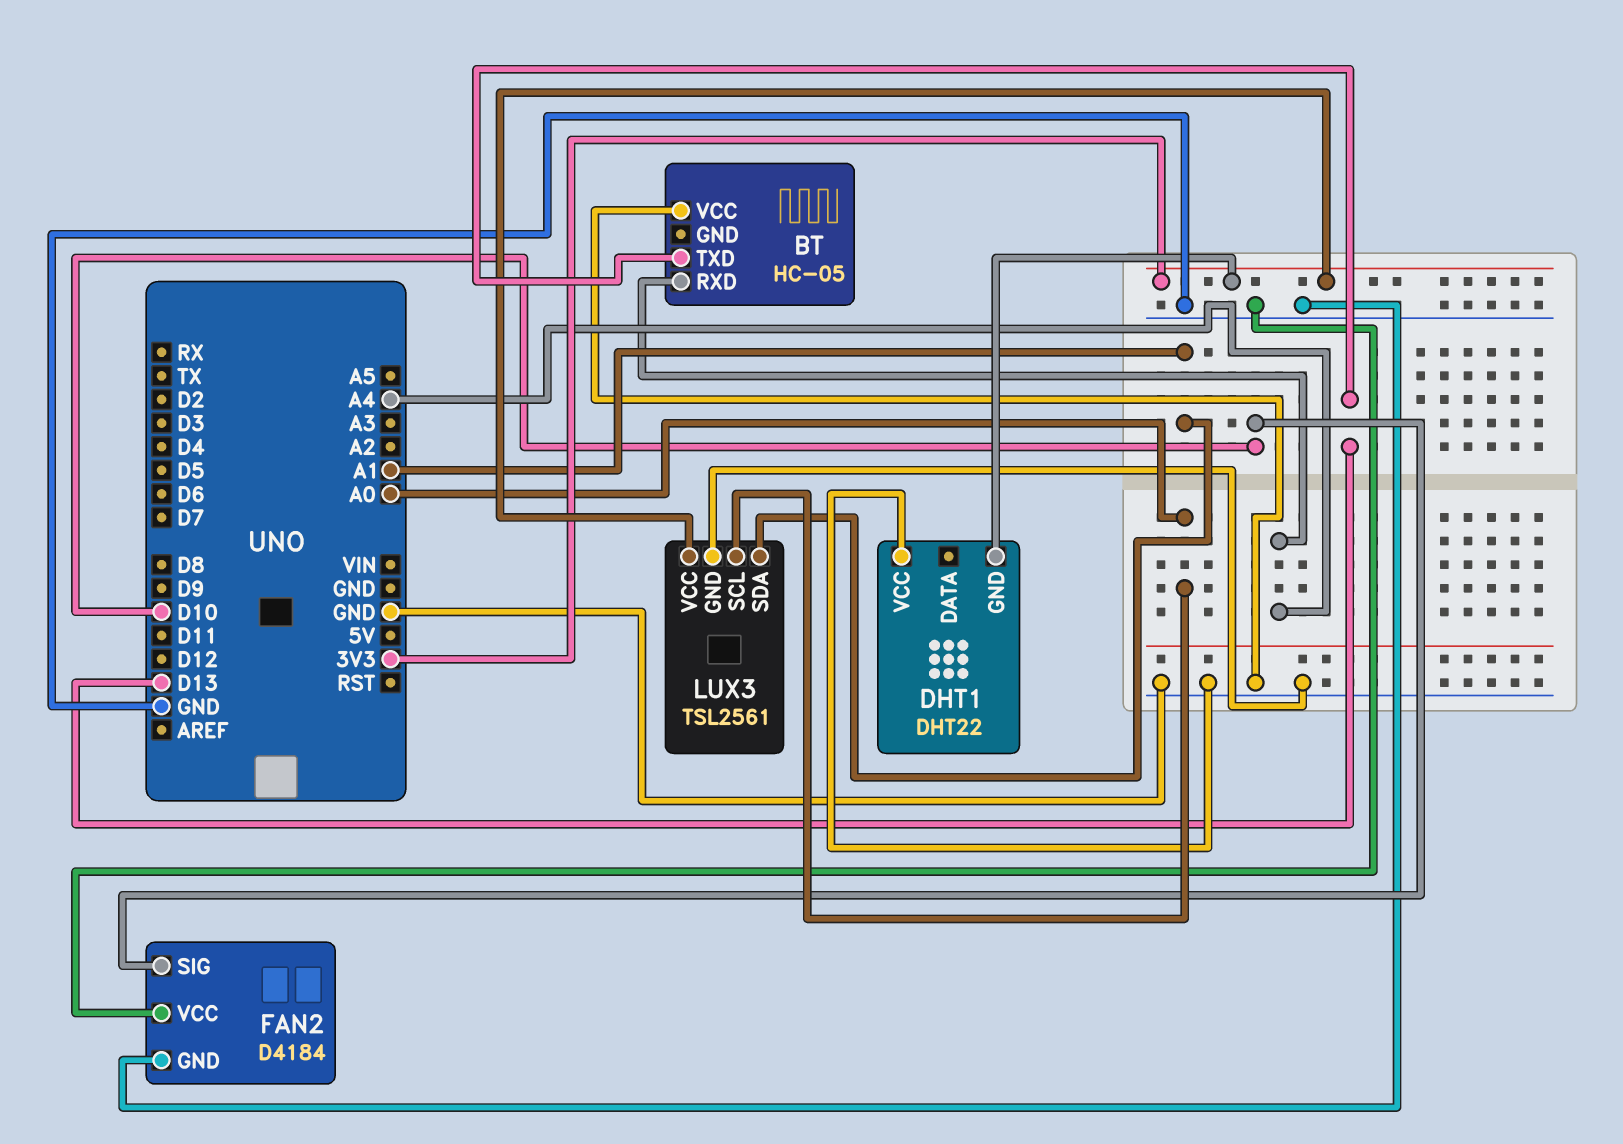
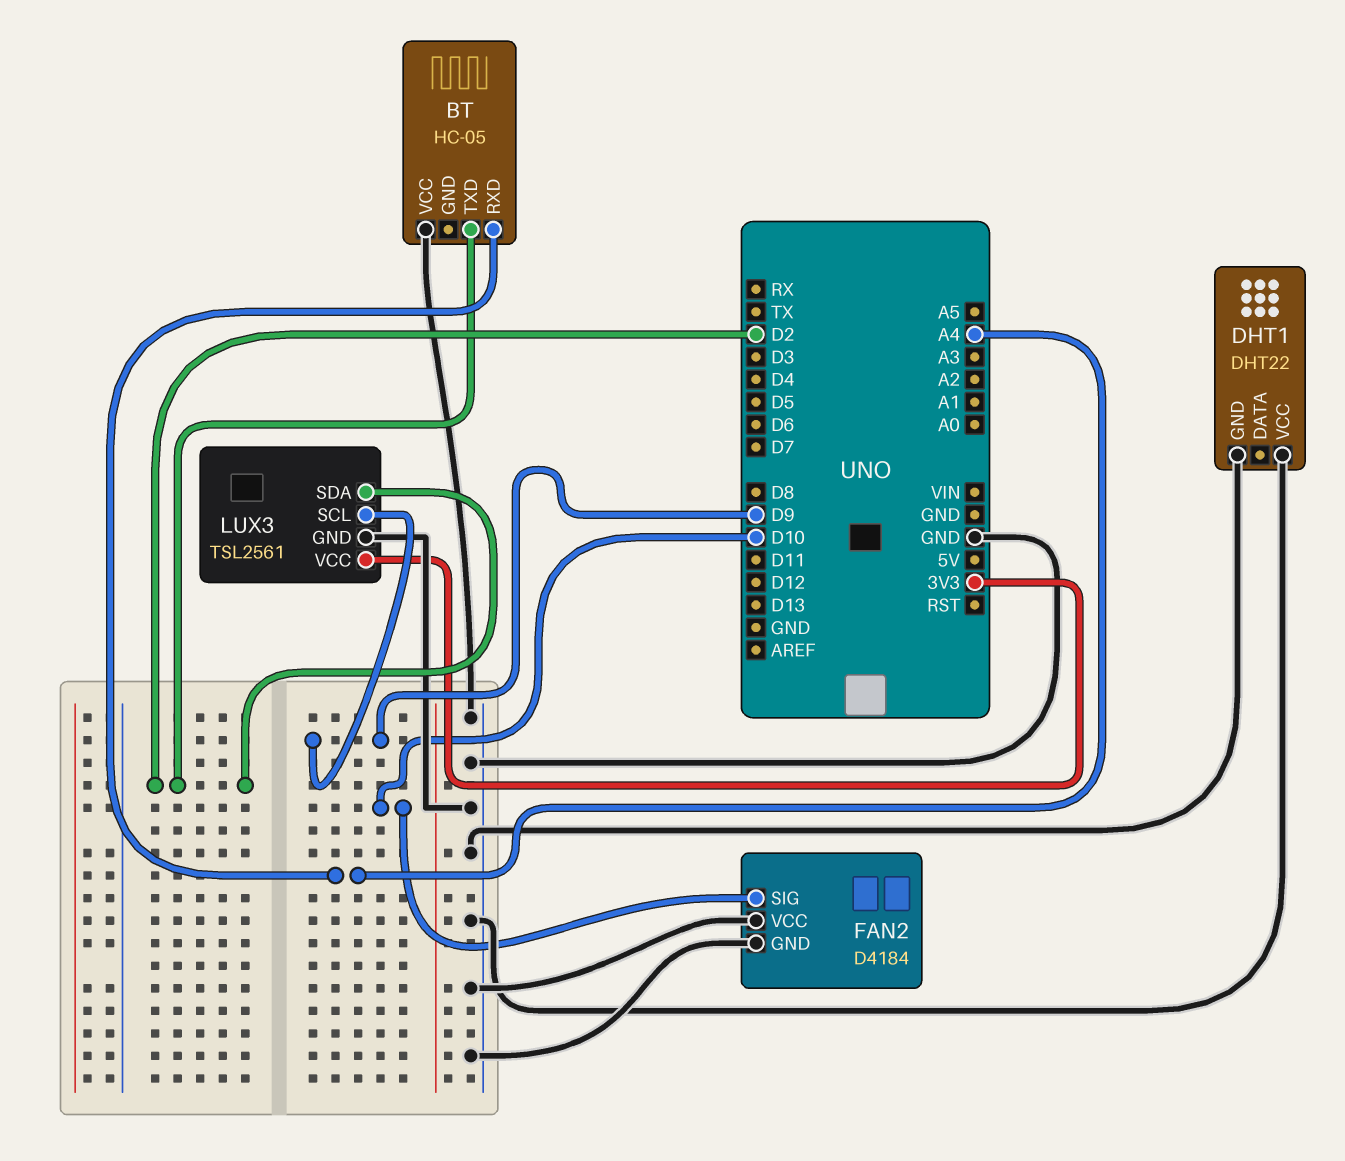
BT pin TXD: D13 -> D2
DHT1 pin GND: 3V3 -> GND
LUX3 pin SCL: A0 -> D9
LUX3 pin SDA: A1 -> D2

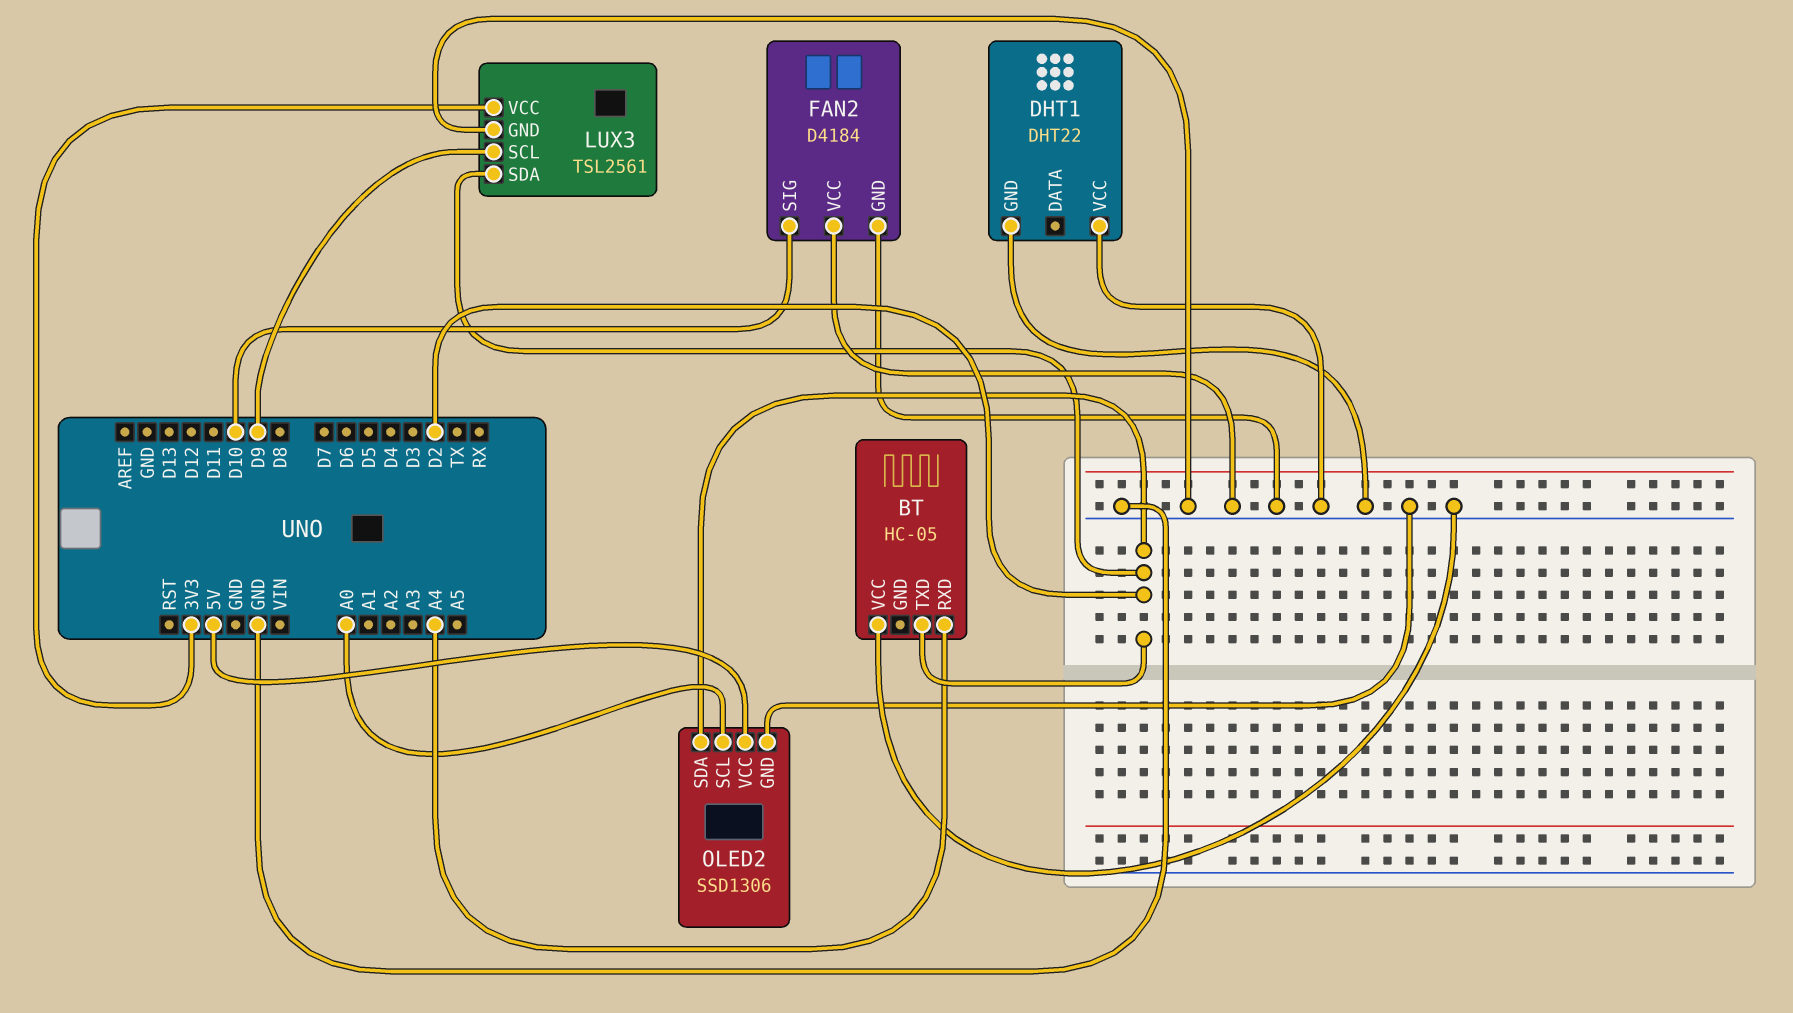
OLED2: none -> SSD1306
OLED2 pin GND: none -> GND
OLED2 pin SCL: none -> A0
OLED2 pin SDA: none -> D2
OLED2 pin VCC: none -> 5V

